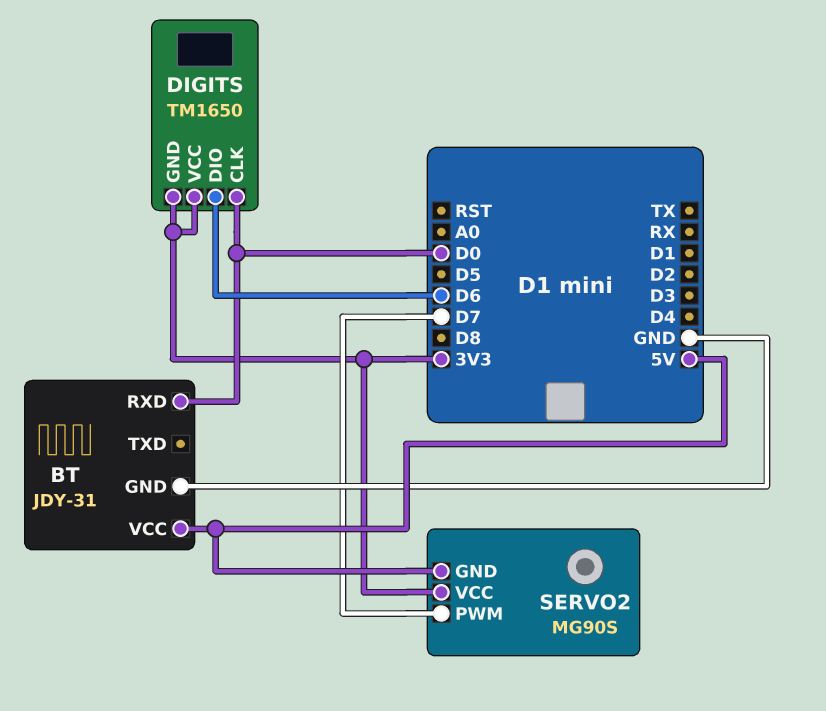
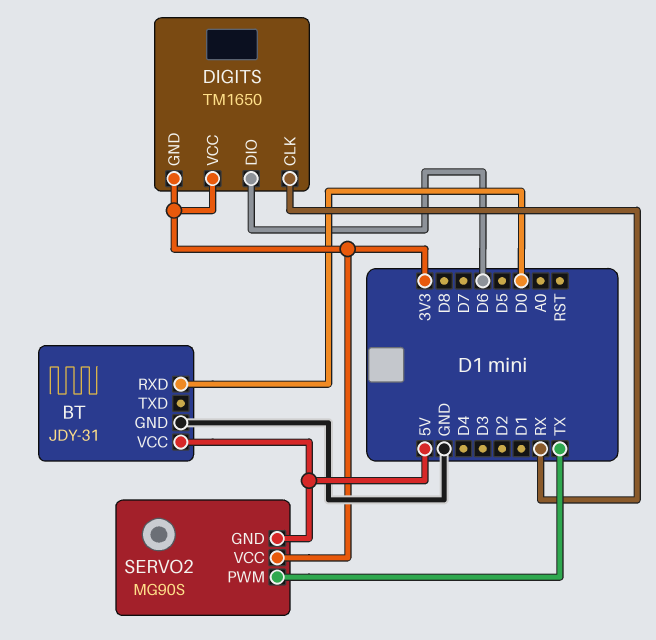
DIGITS pin CLK: D0 -> RX
SERVO2 pin PWM: D7 -> TX

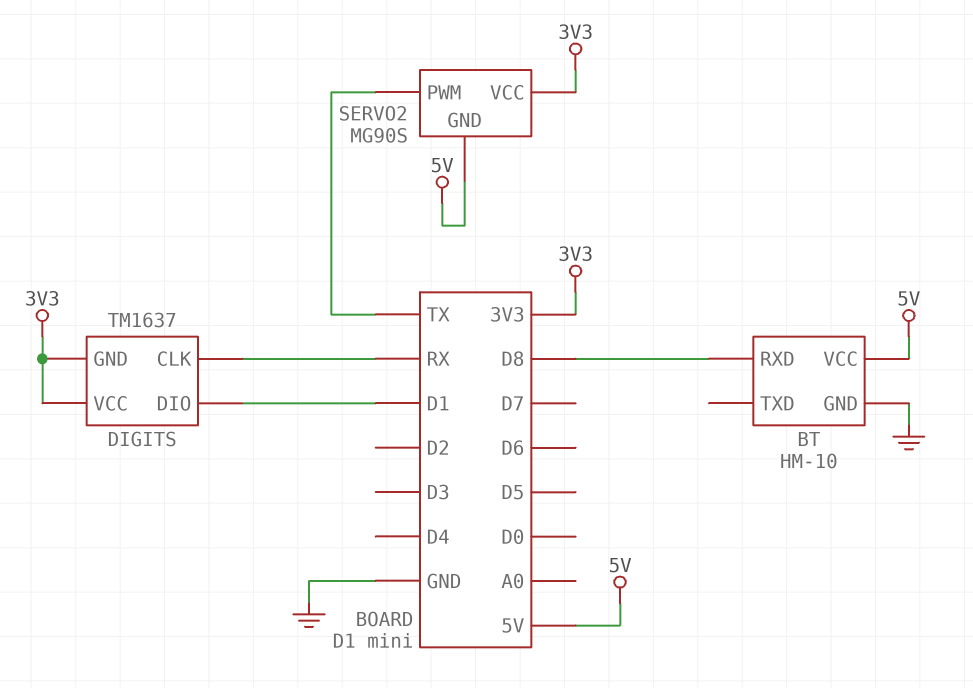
BT: JDY-31 -> HM-10
BT pin RXD: D0 -> D8
DIGITS: TM1650 -> TM1637
DIGITS pin DIO: D6 -> D1

